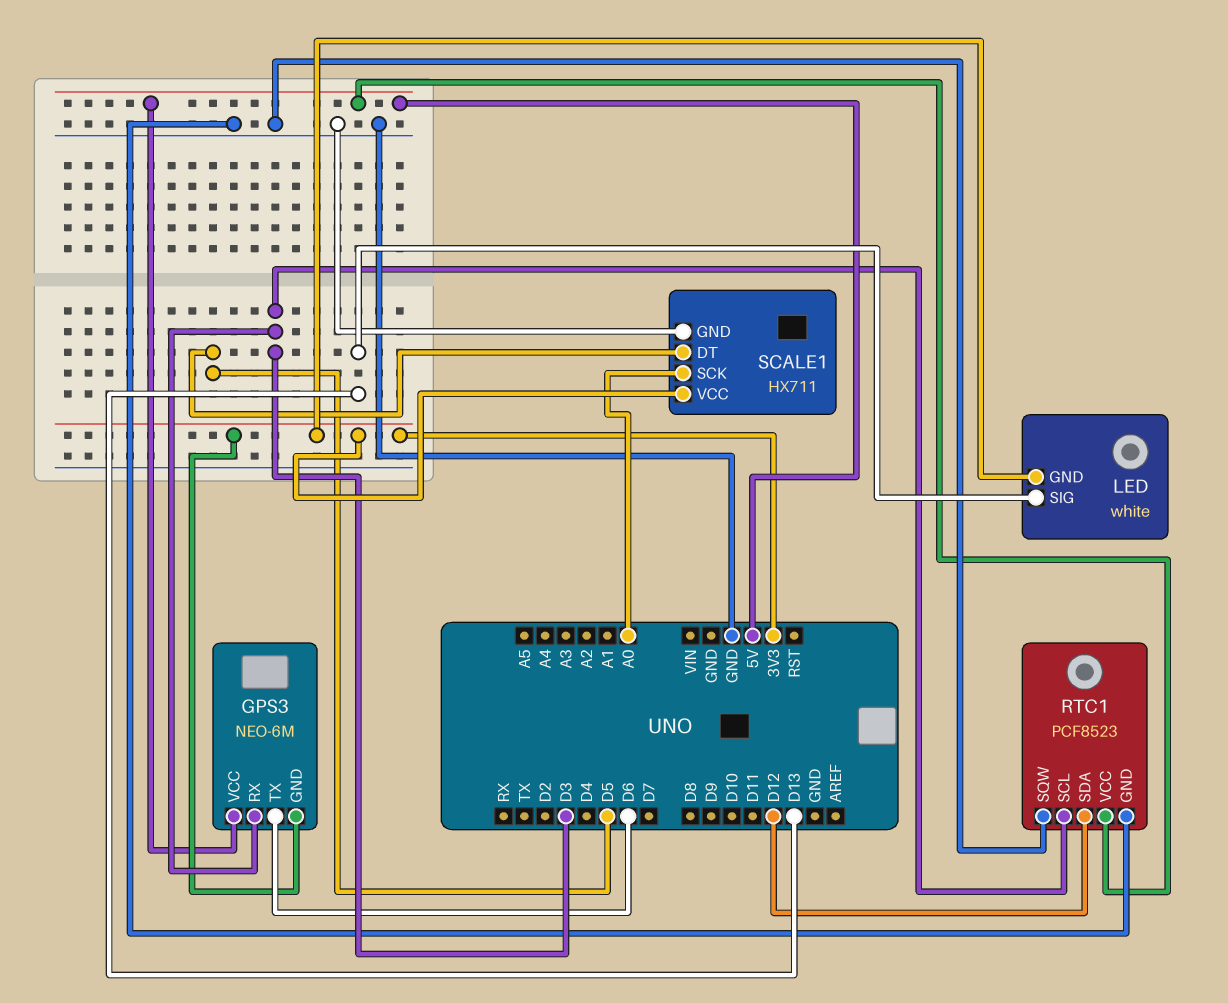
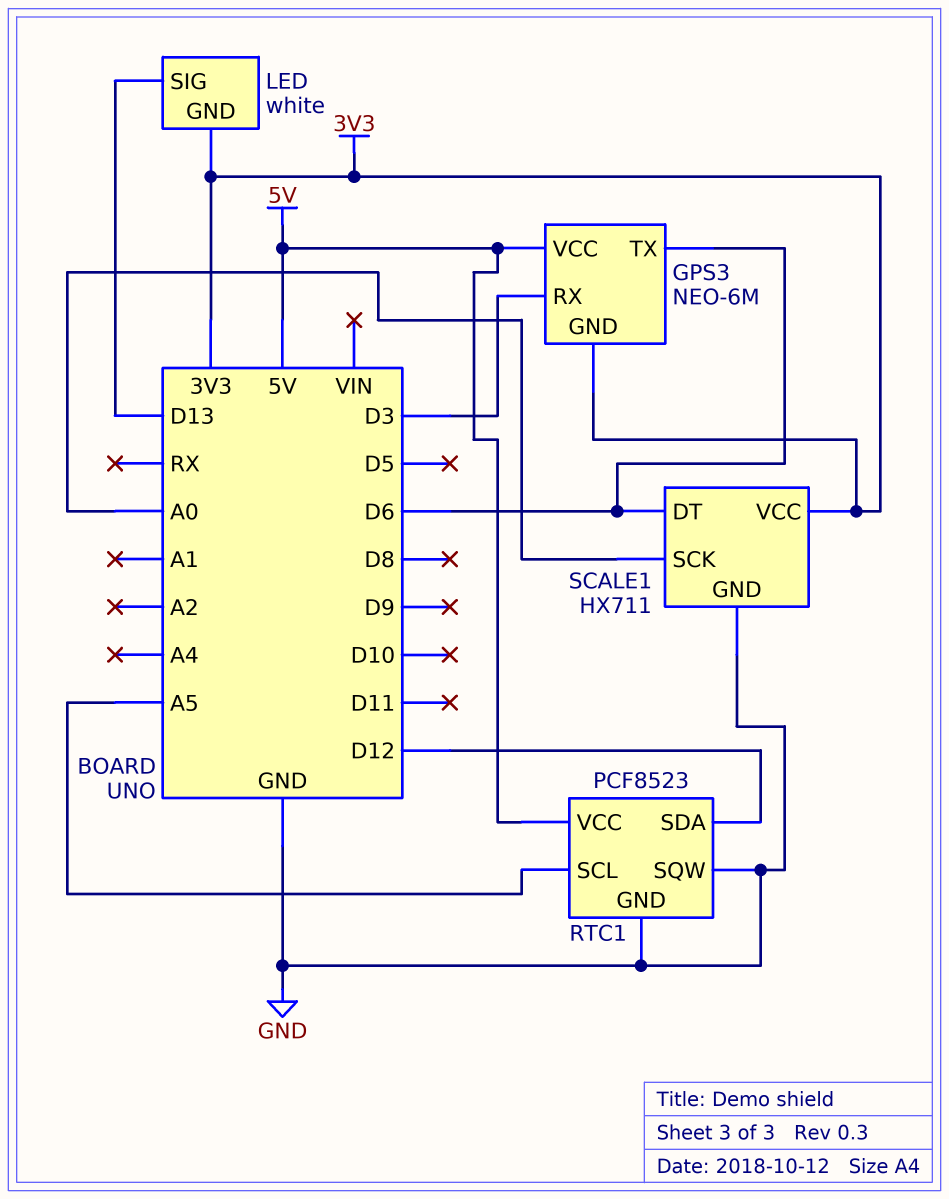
RTC1 pin SCL: D3 -> A5
SCALE1 pin DT: D5 -> D6

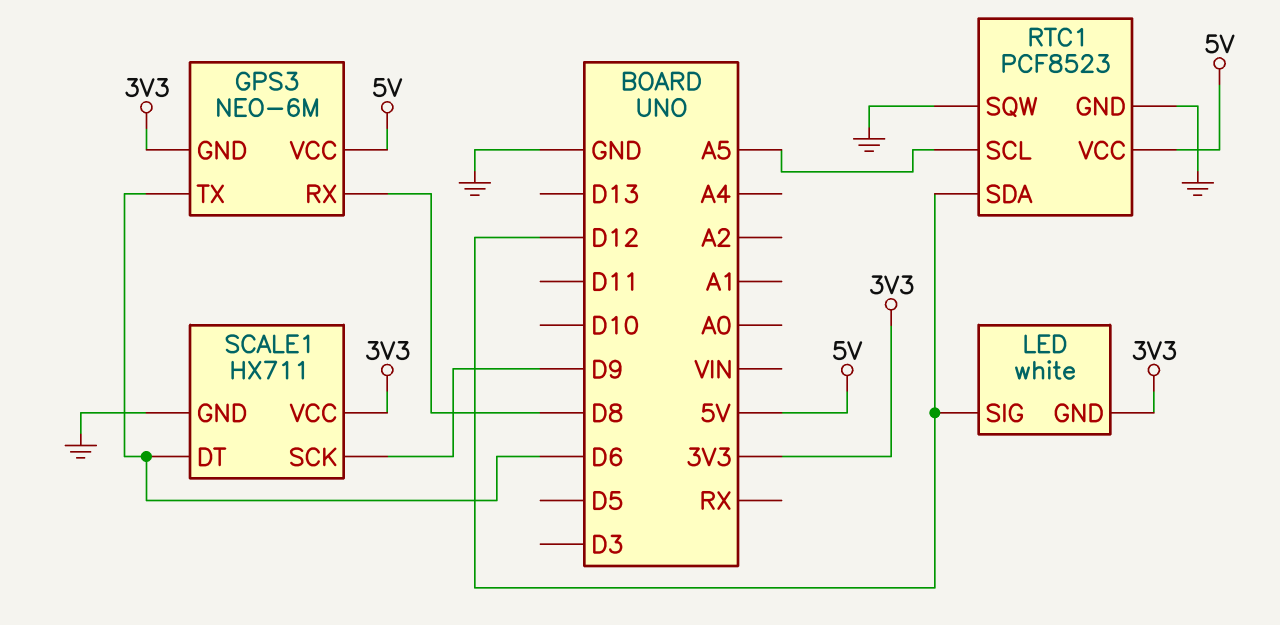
GPS3 pin RX: D3 -> D8
LED pin SIG: D13 -> D12
SCALE1 pin SCK: A0 -> D9

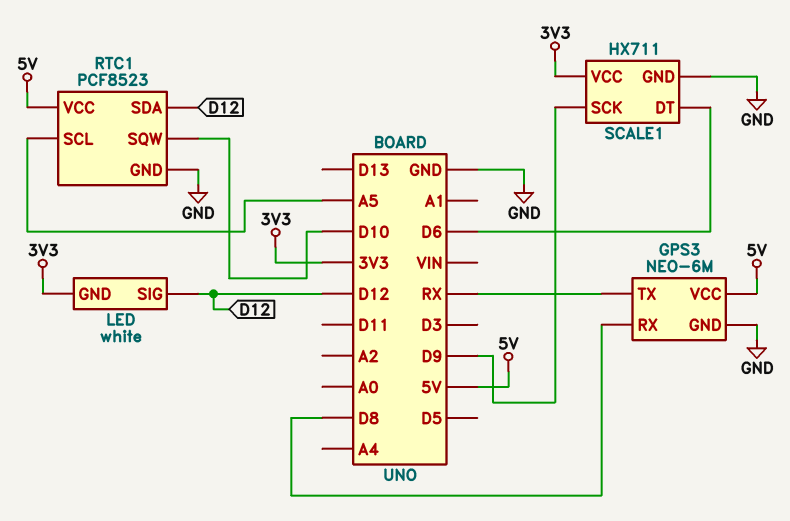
GPS3 pin GND: 3V3 -> GND
GPS3 pin TX: D6 -> RX
RTC1 pin SQW: GND -> D10

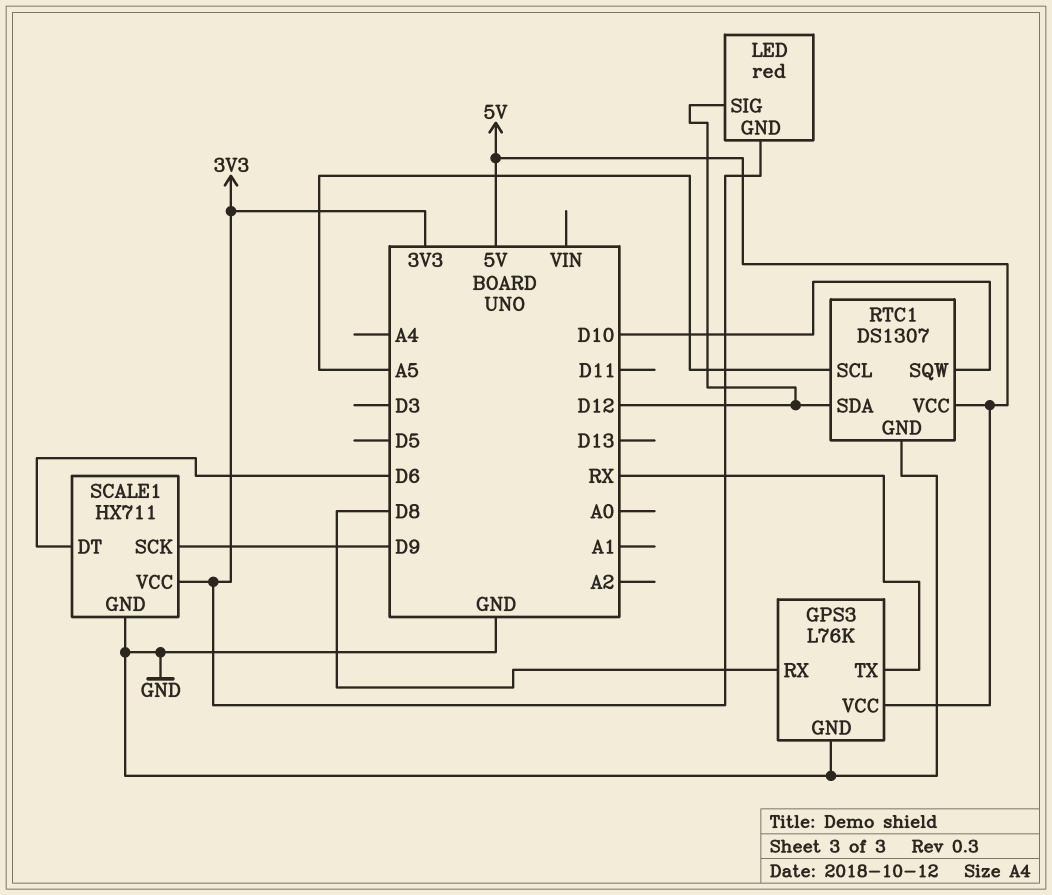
GPS3: NEO-6M -> L76K
LED: white -> red
RTC1: PCF8523 -> DS1307

